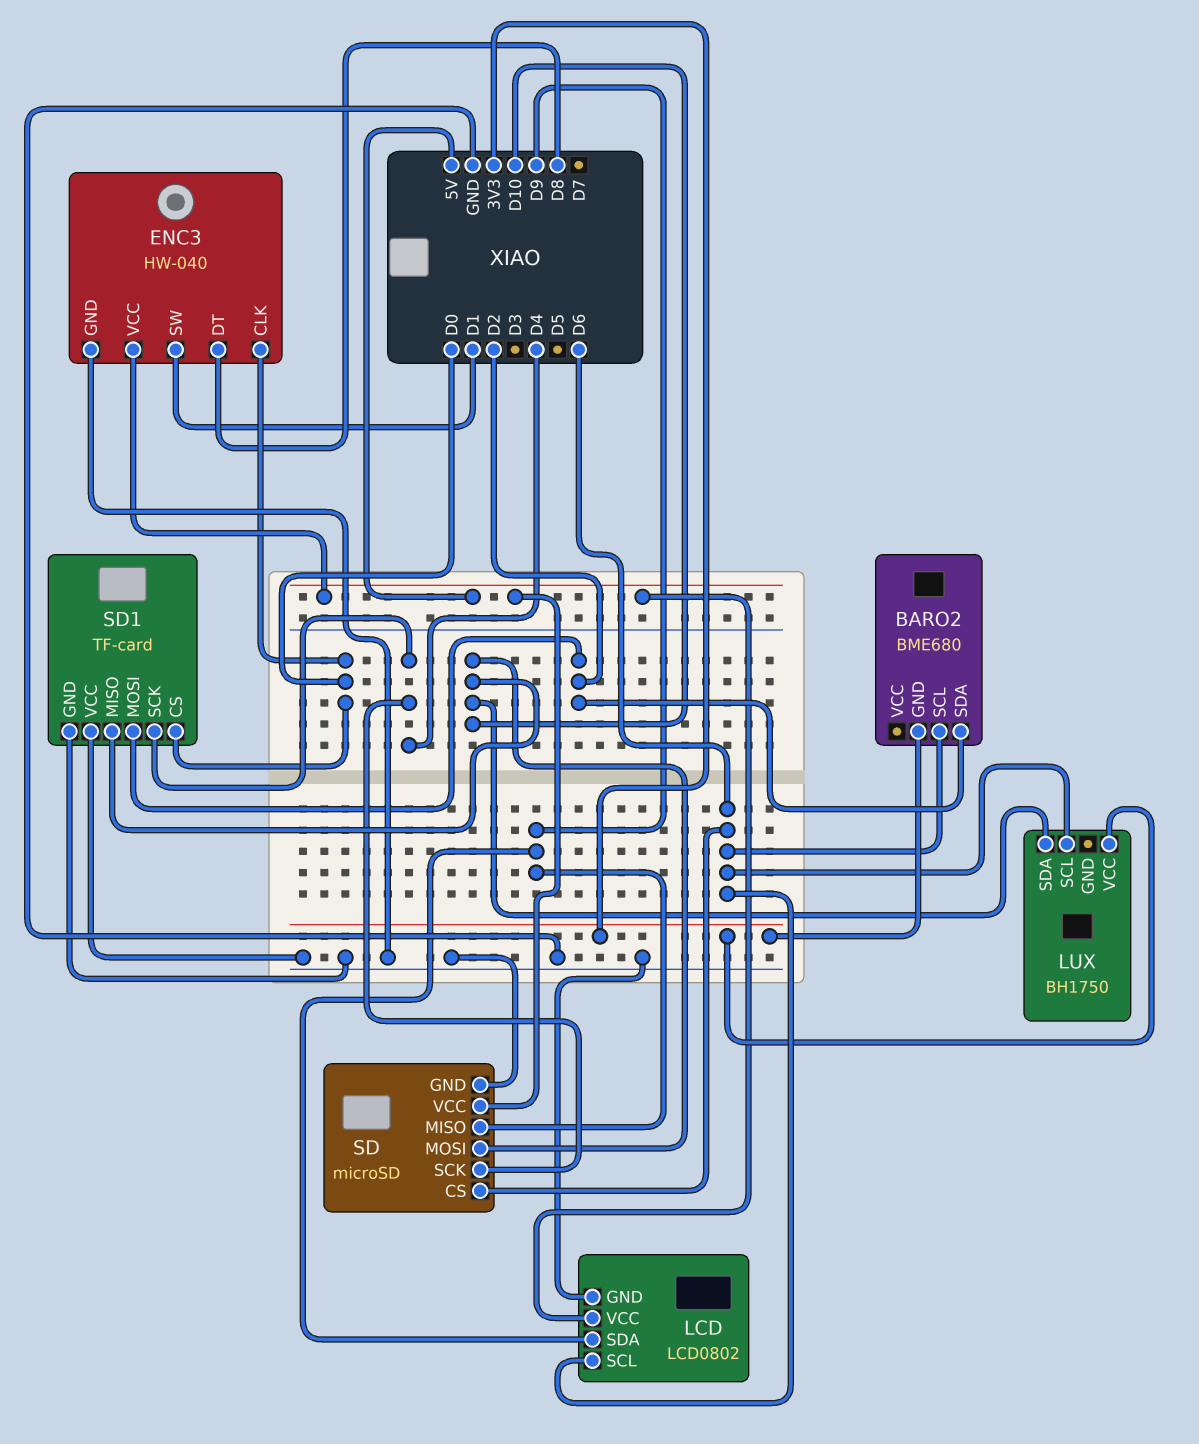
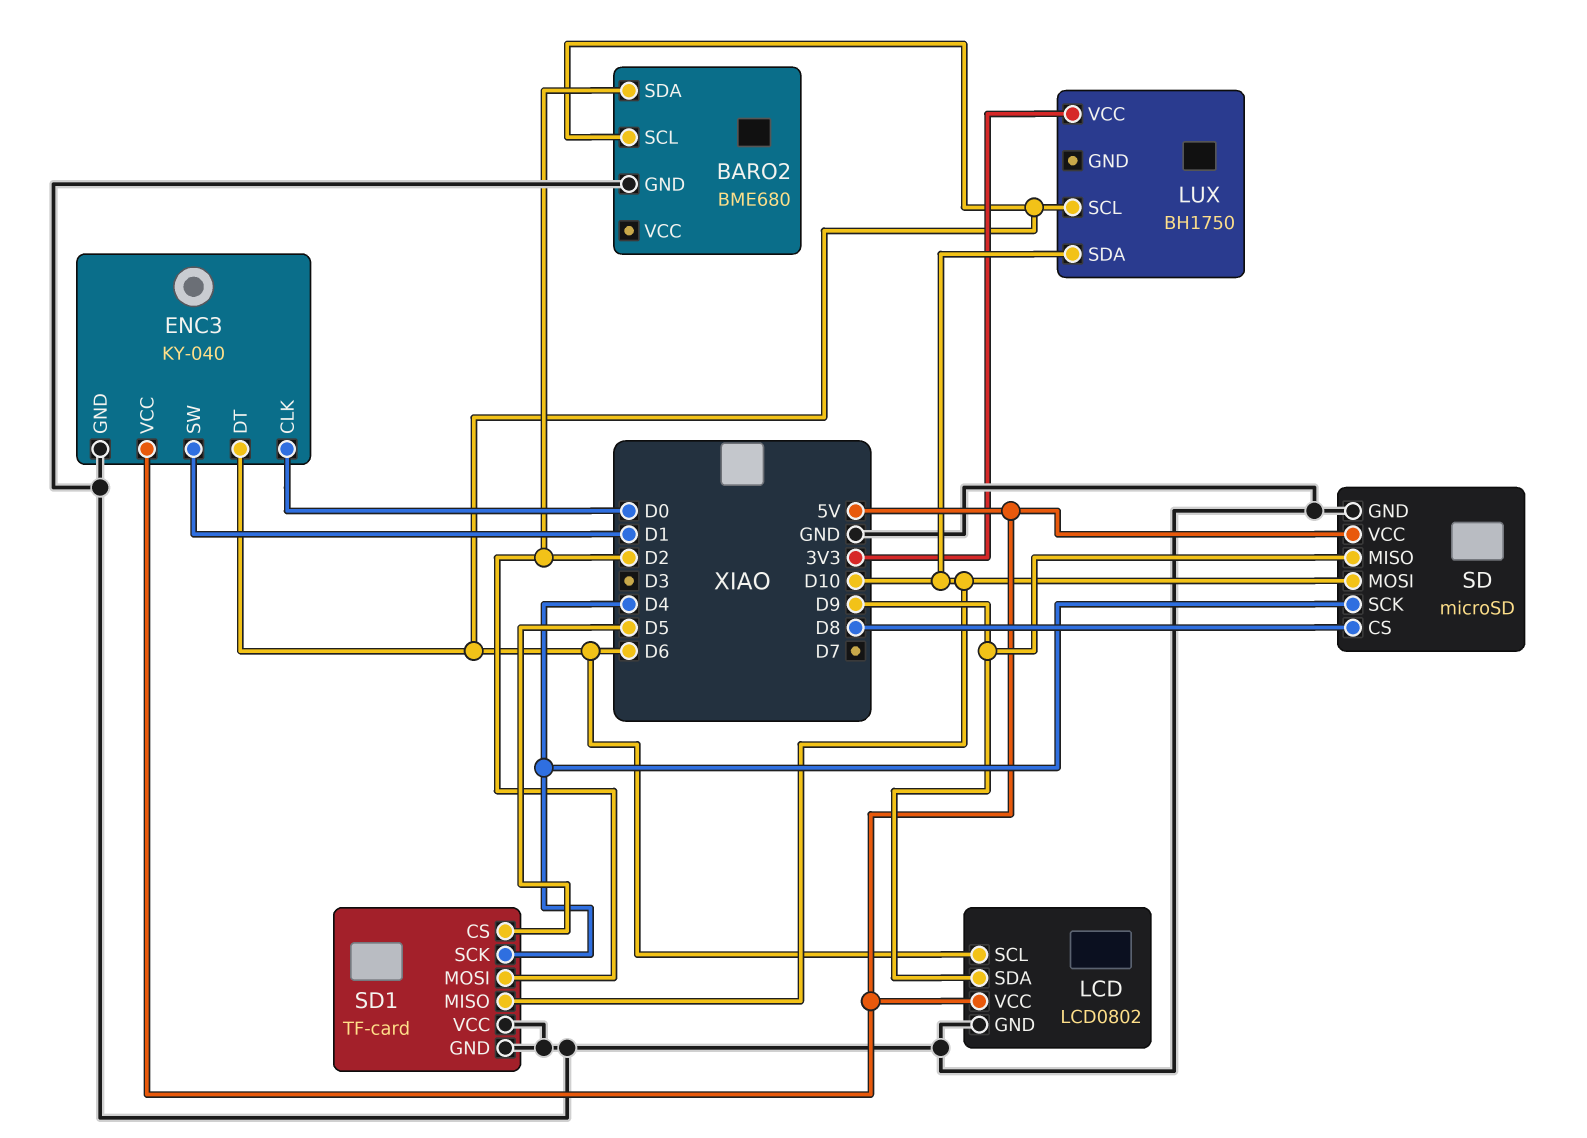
BARO2 pin GND: 3V3 -> GND
ENC3: HW-040 -> KY-040
ENC3 pin DT: D8 -> D6
SD pin CS: D6 -> D8
SD1 pin CS: D0 -> D5

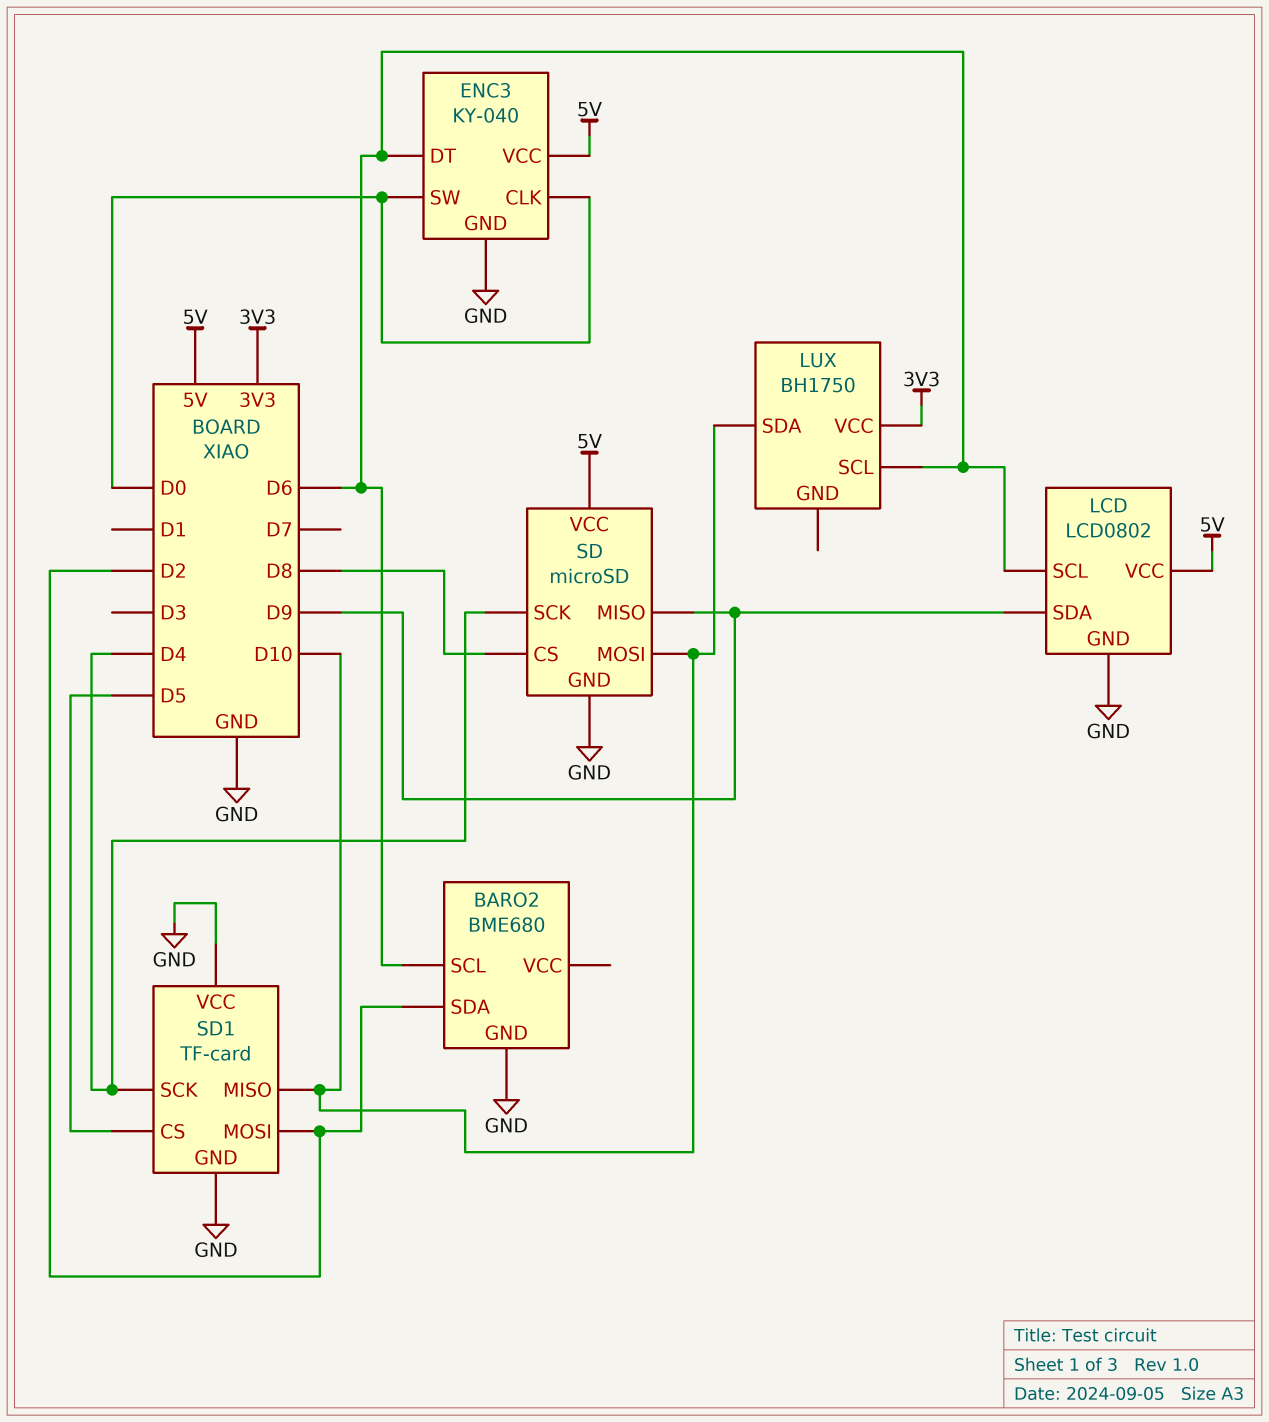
ENC3 pin SW: D1 -> D0

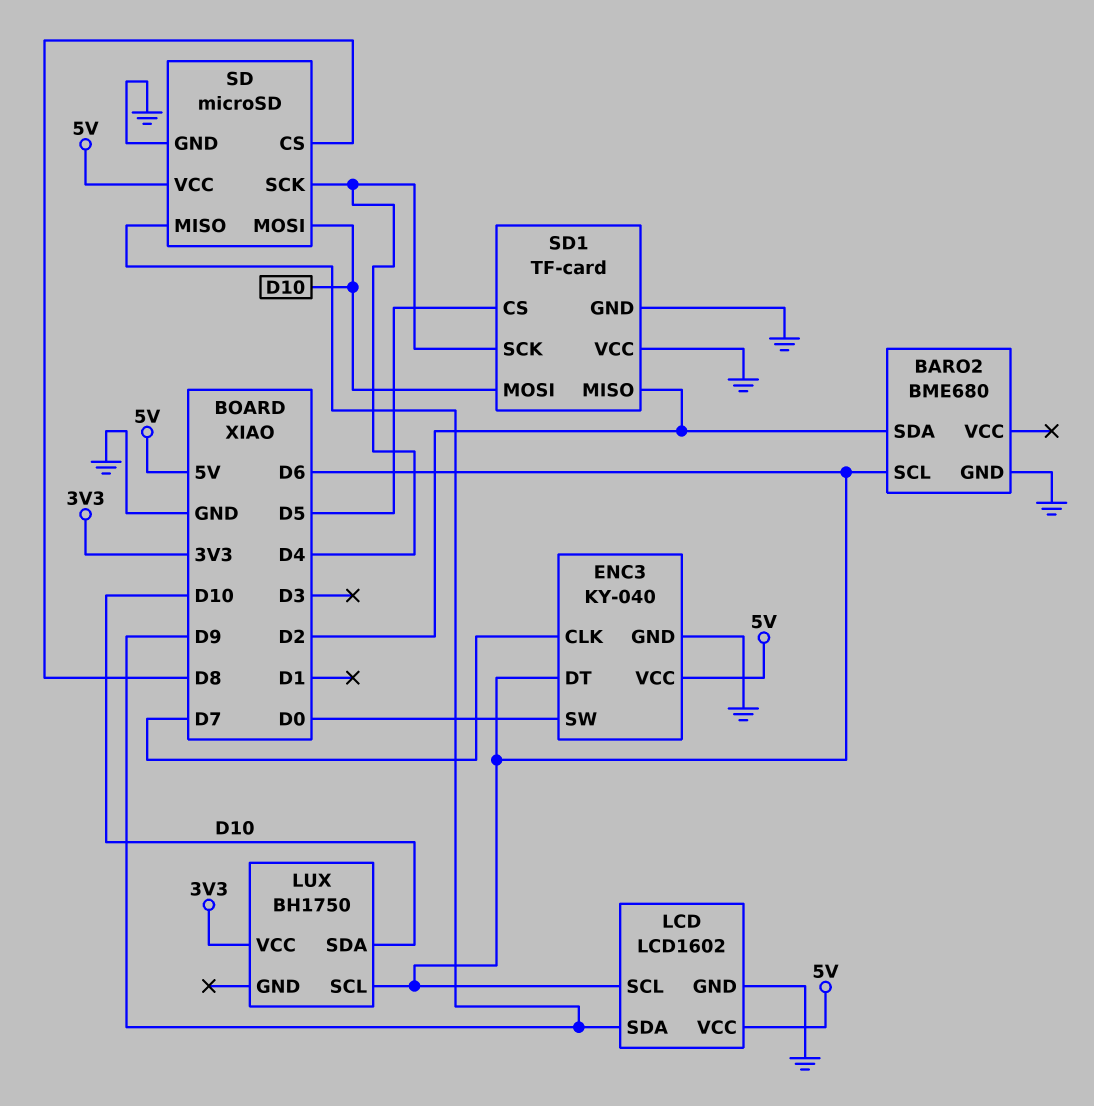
ENC3 pin CLK: D0 -> D7
LCD: LCD0802 -> LCD1602
SD1 pin MISO: D10 -> D2
SD1 pin MOSI: D2 -> D10

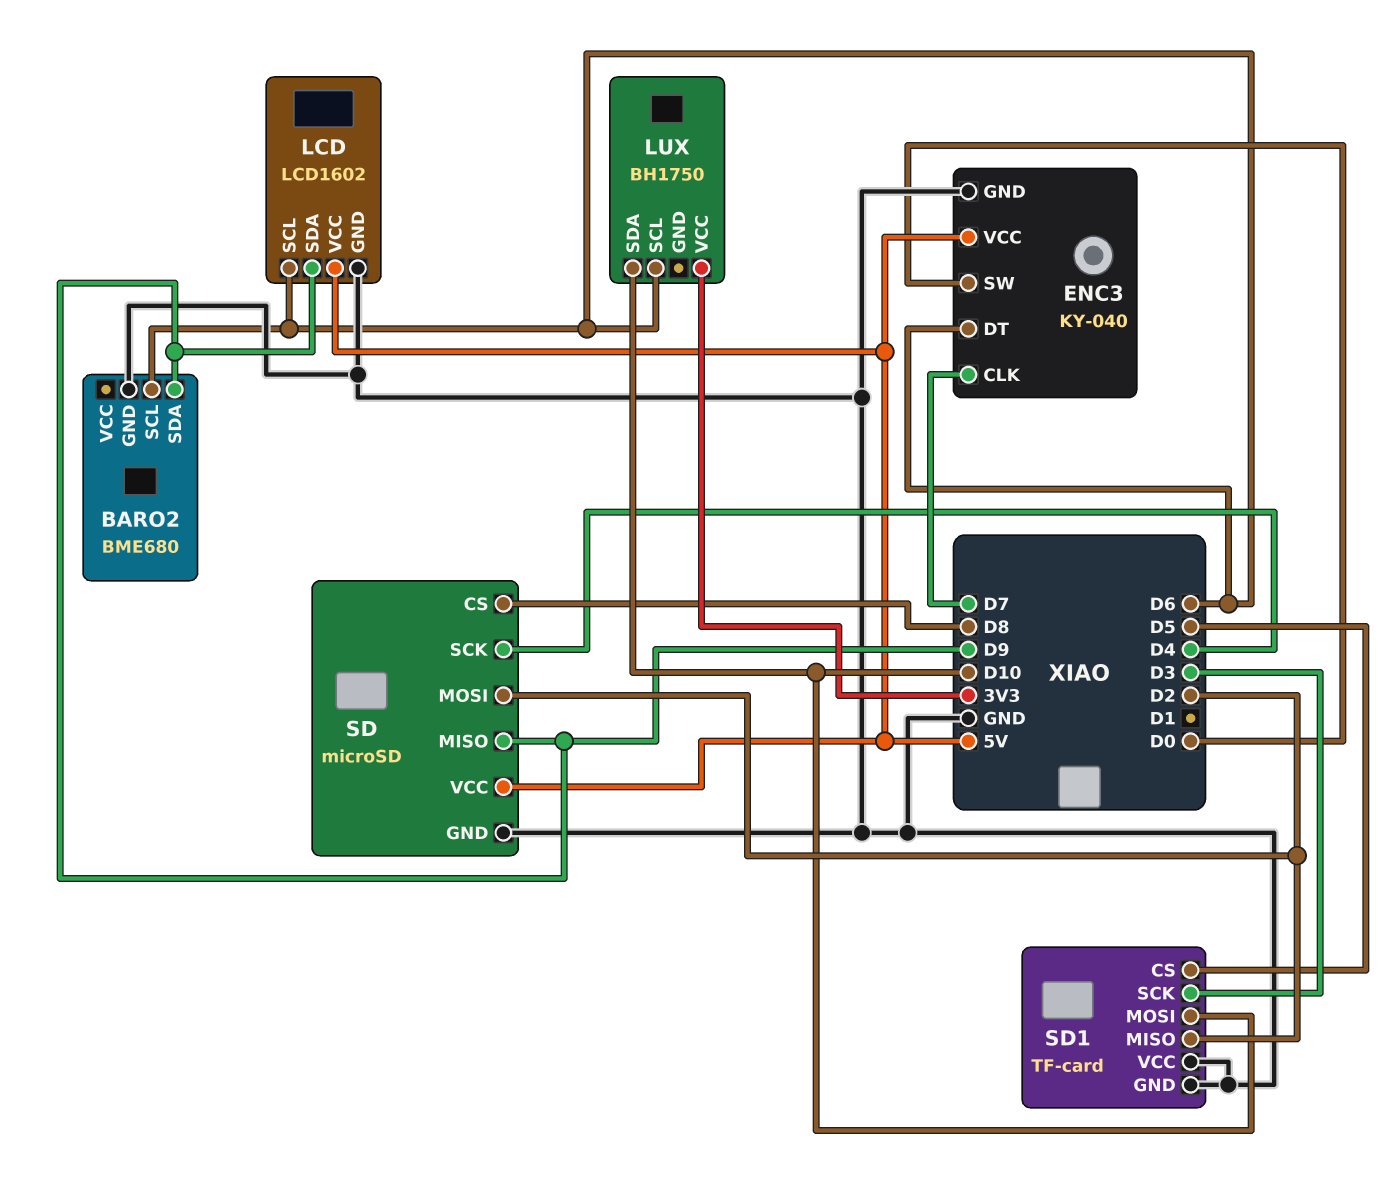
BARO2 pin SDA: D2 -> D9
SD pin MOSI: D10 -> D2
SD1 pin SCK: D4 -> D3

